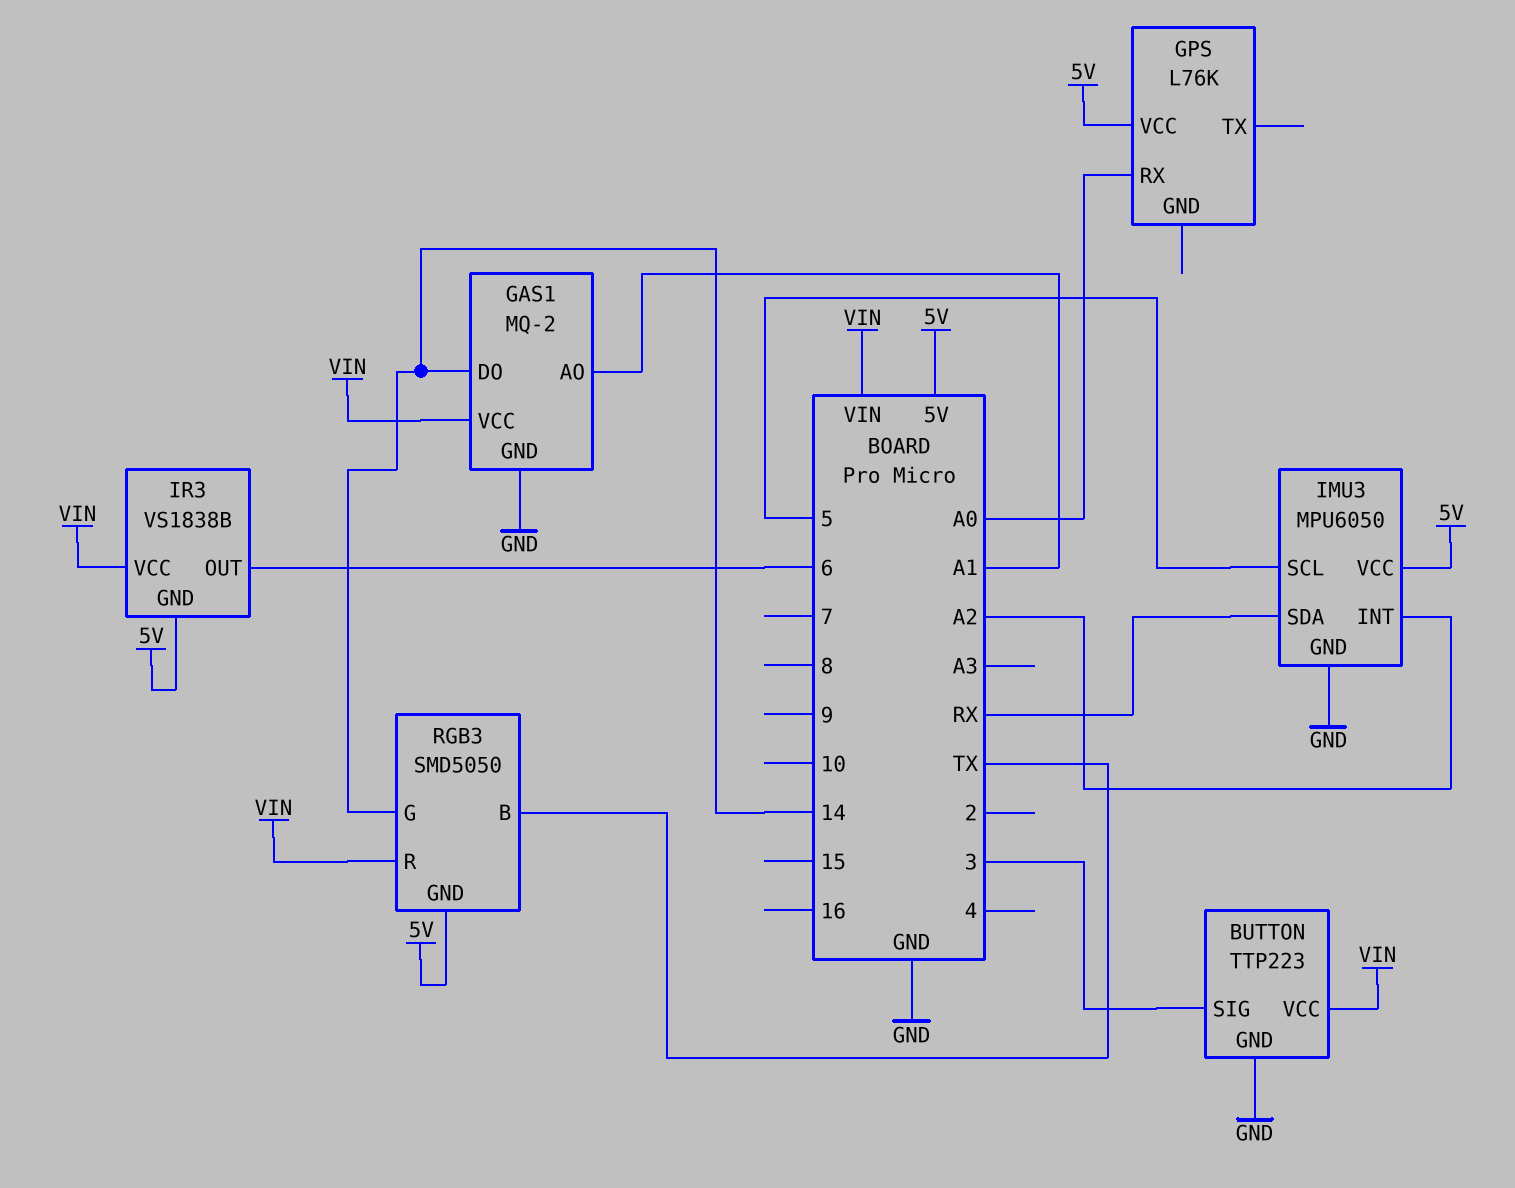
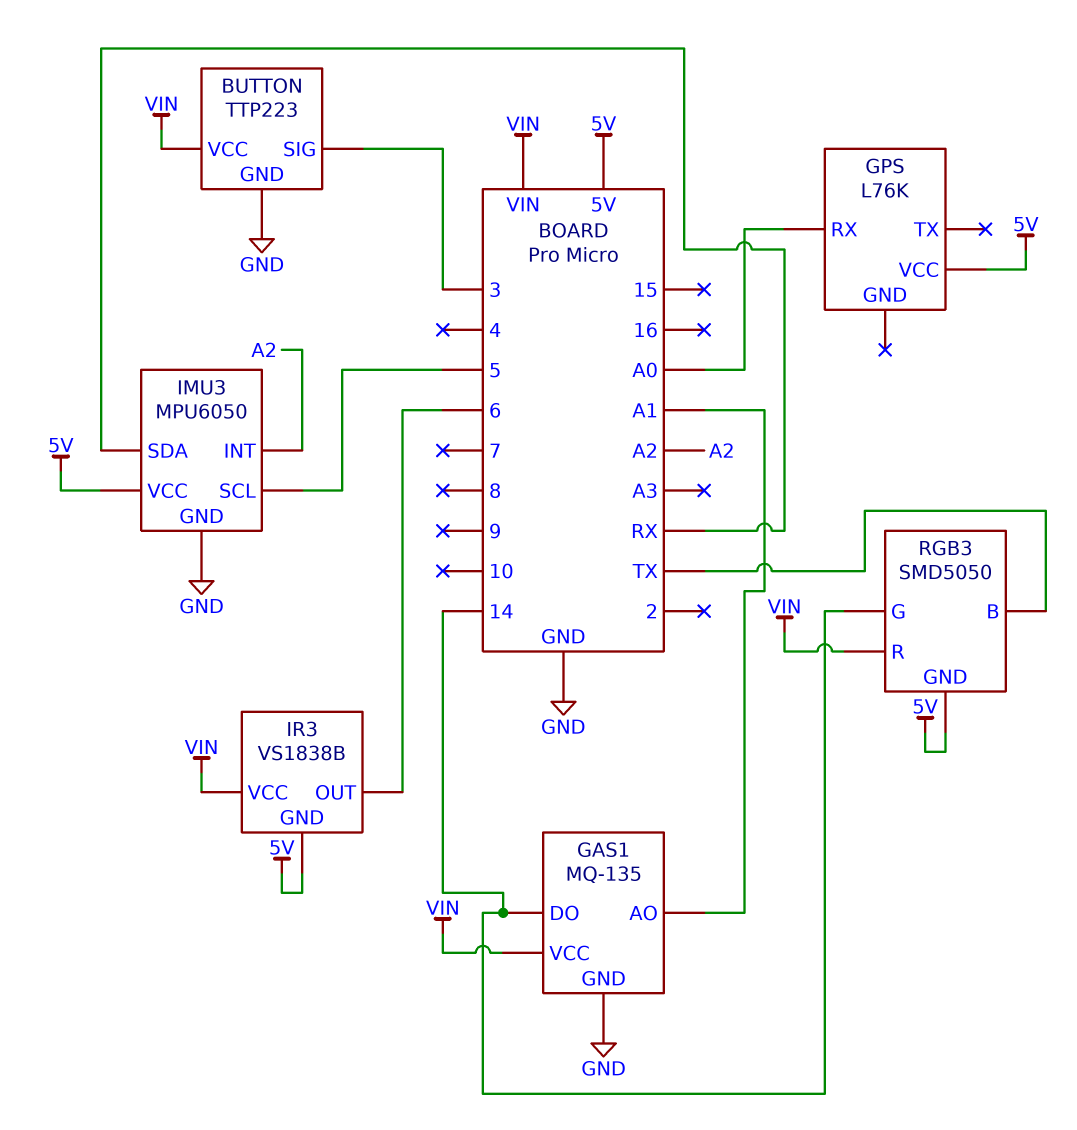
GAS1: MQ-2 -> MQ-135

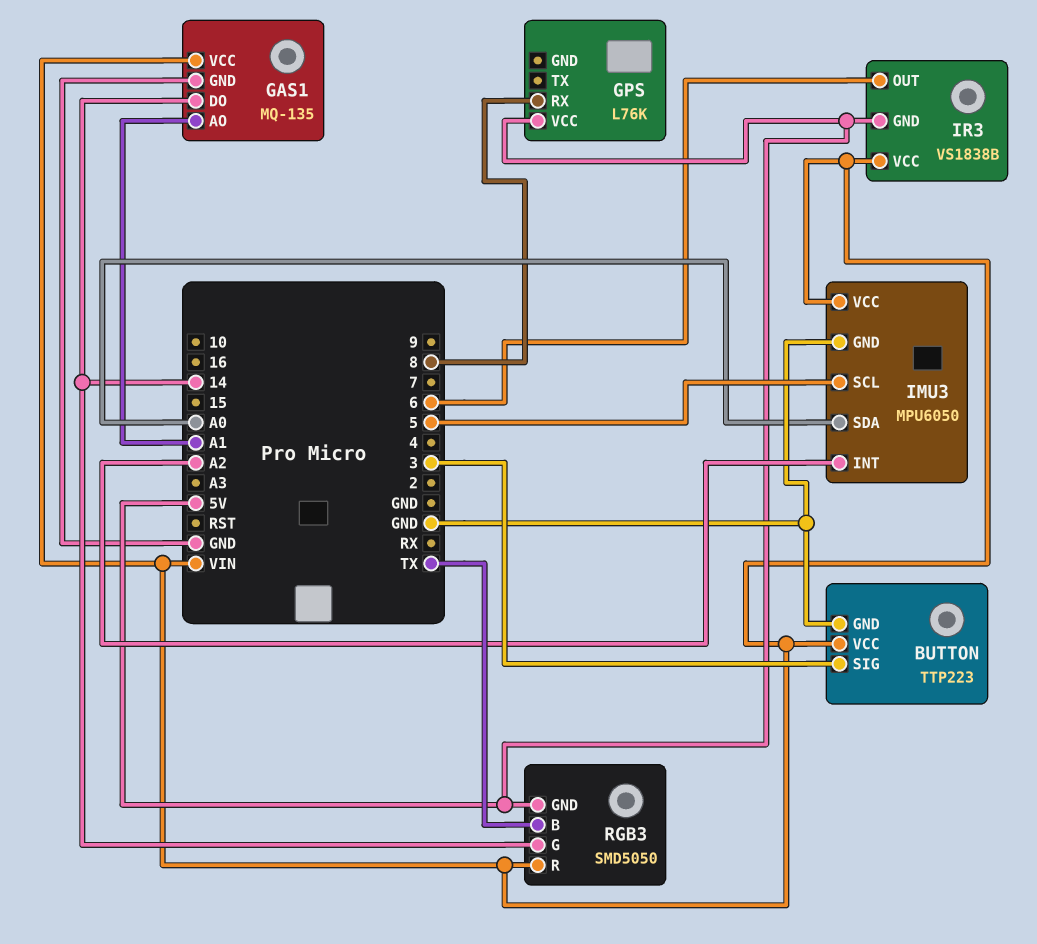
GPS pin RX: A0 -> 8
IMU3 pin SDA: RX -> A0
IMU3 pin VCC: 5V -> VIN

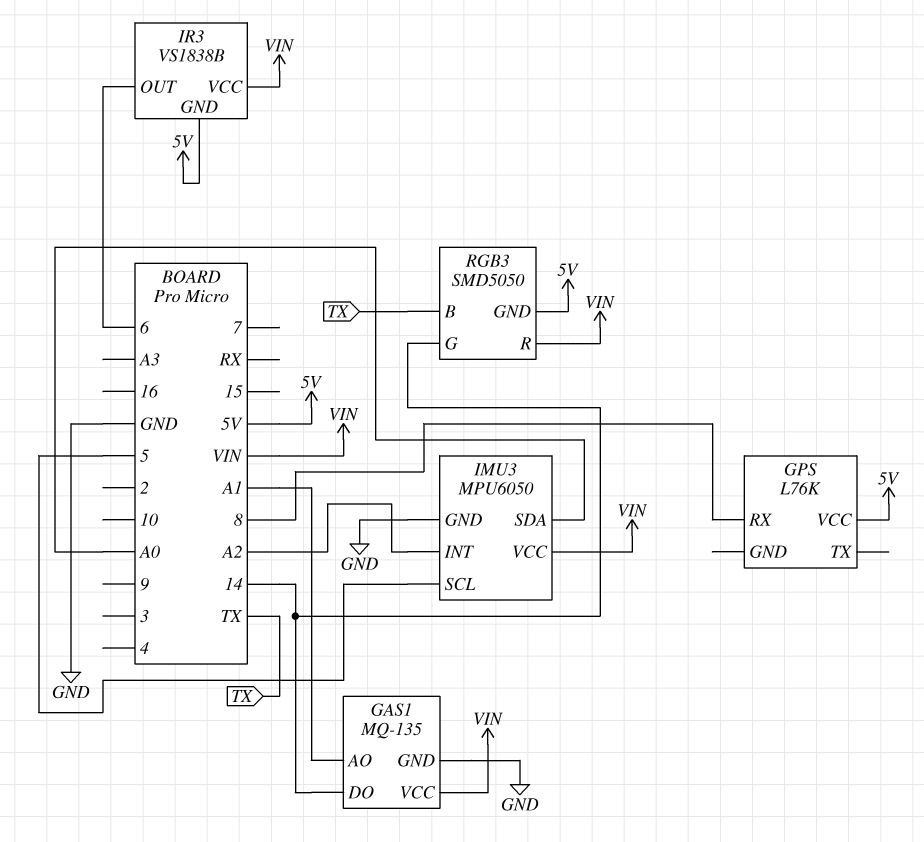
BUTTON: TTP223 -> none
BUTTON pin GND: GND -> none
BUTTON pin SIG: 3 -> none
BUTTON pin VCC: VIN -> none

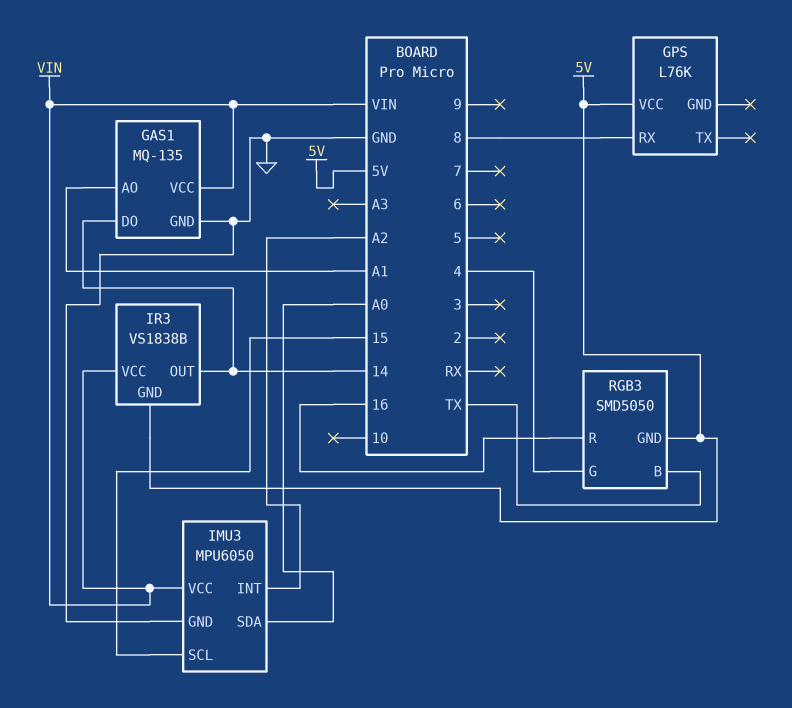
IMU3 pin SCL: 5 -> 15
IR3 pin OUT: 6 -> 14
RGB3 pin G: 14 -> 4
RGB3 pin R: VIN -> 16

